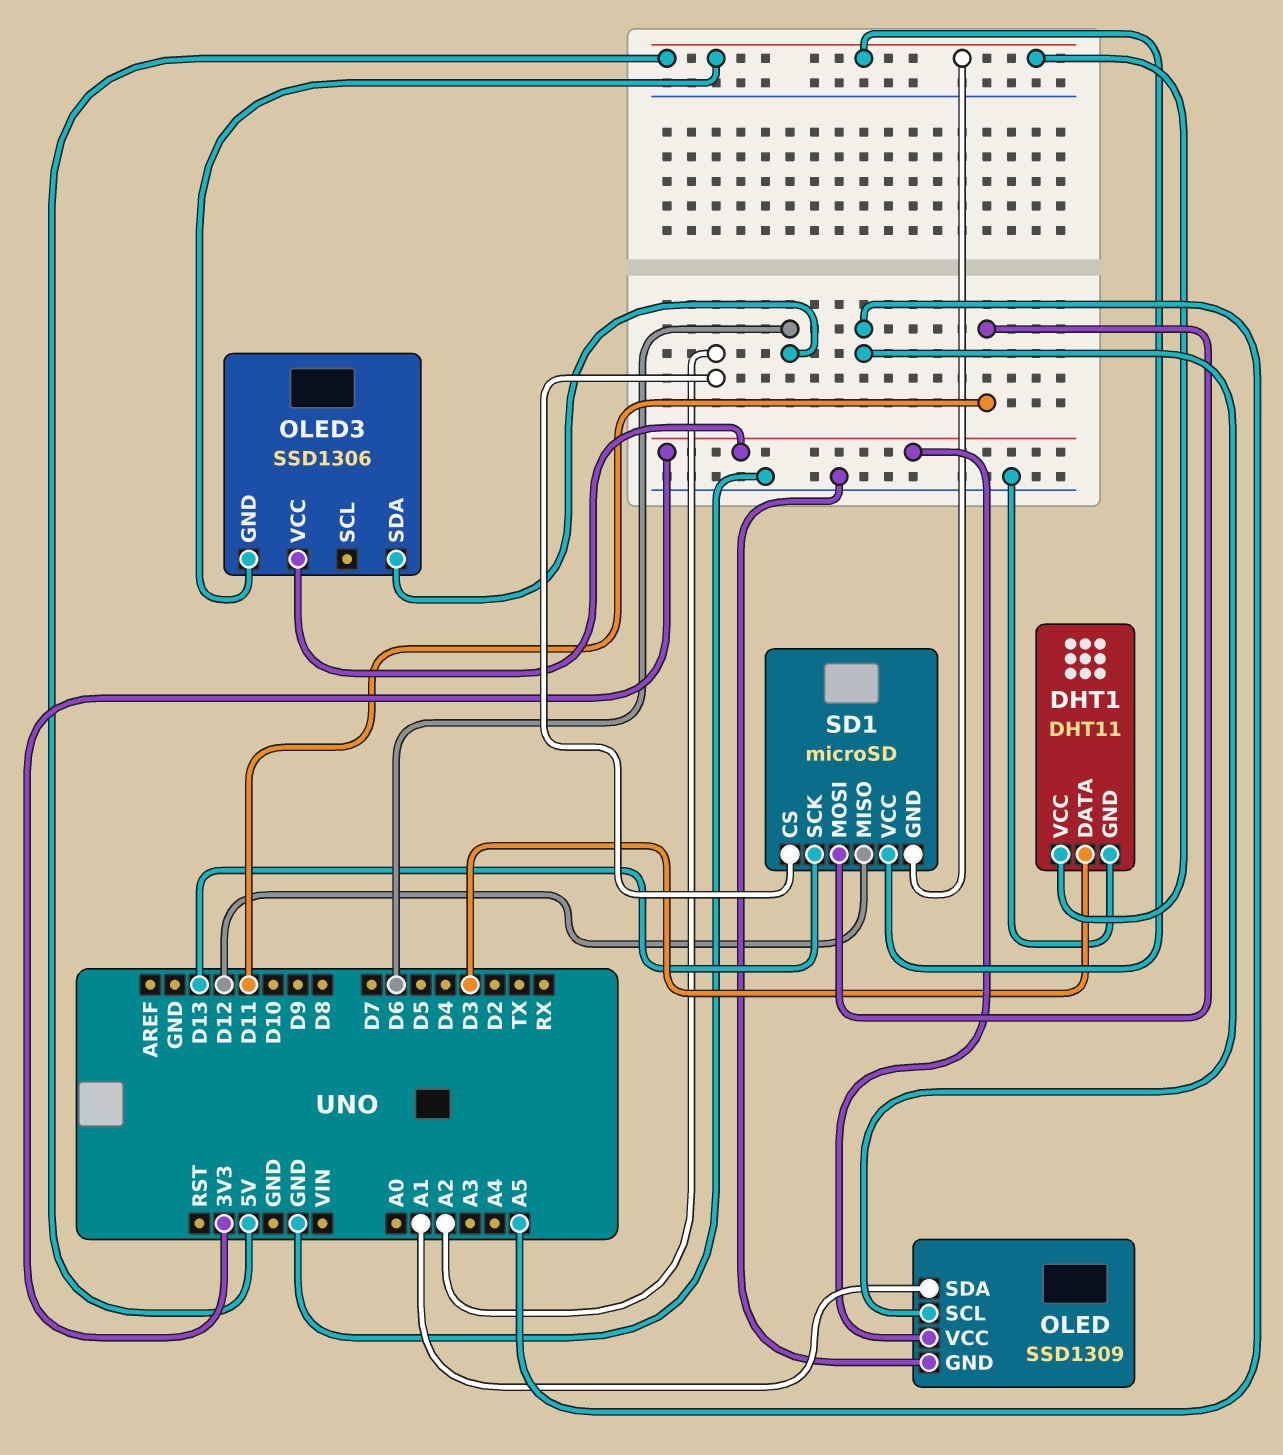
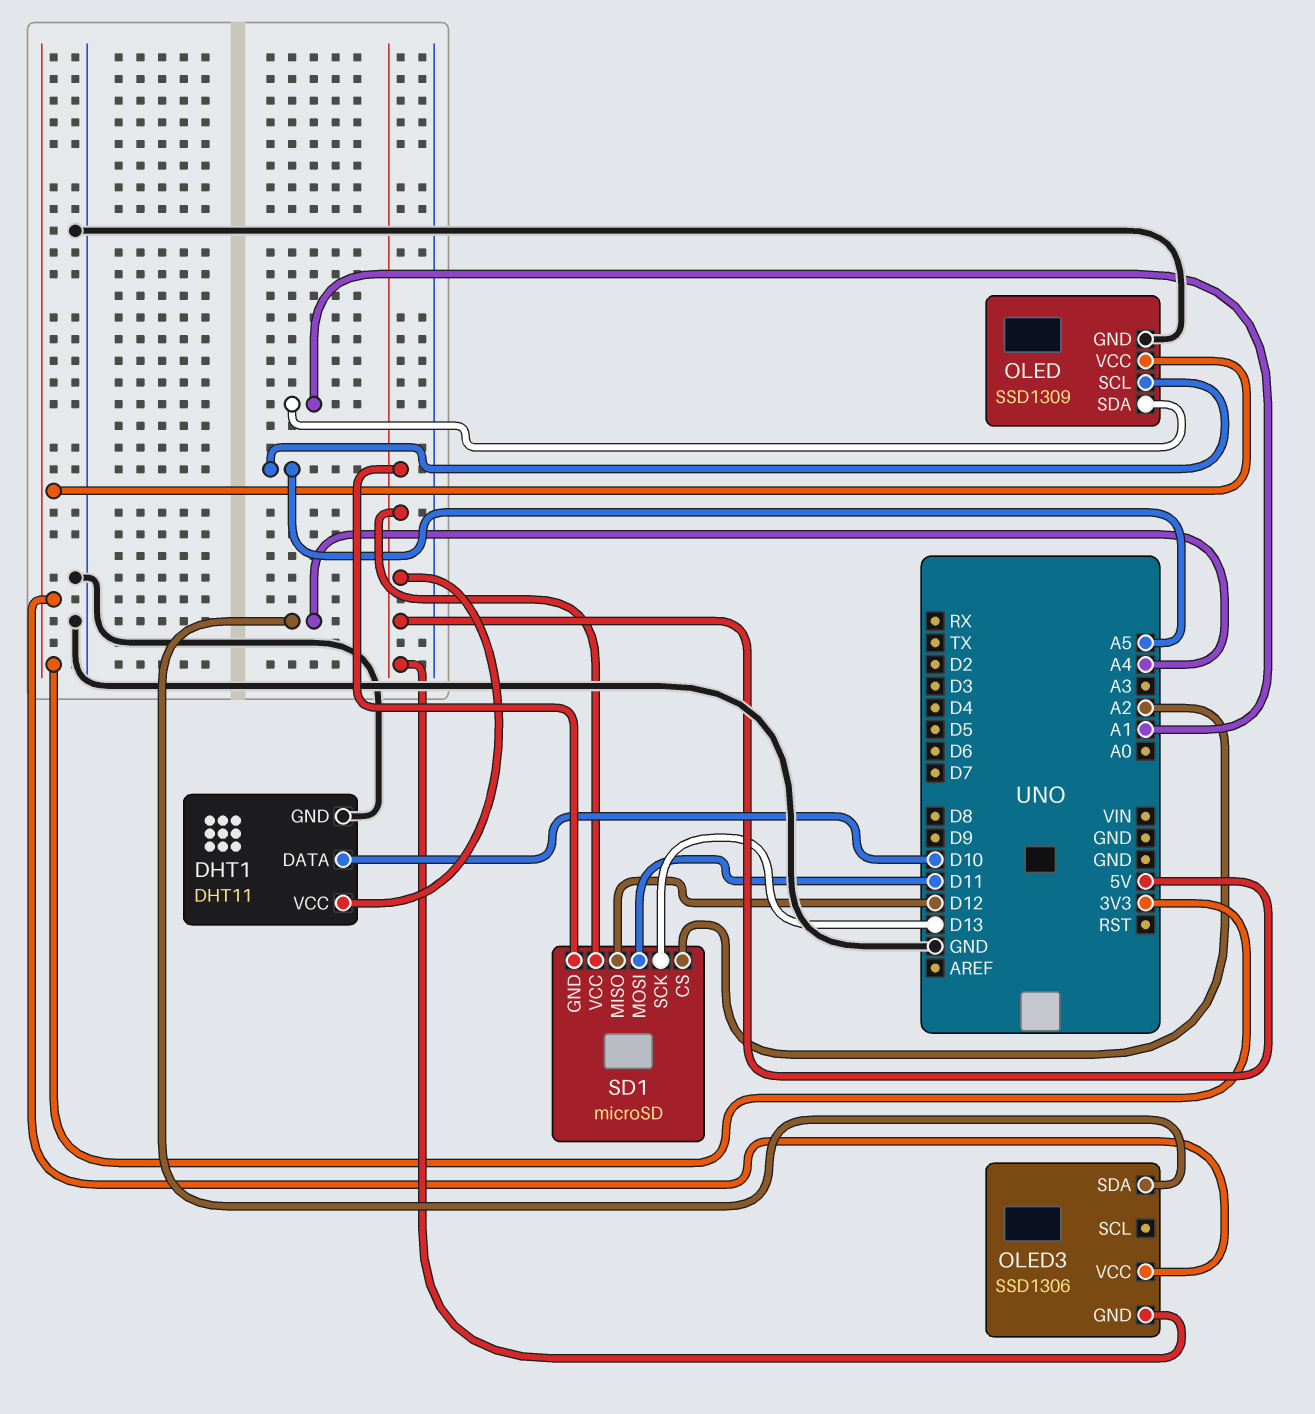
DHT1 pin DATA: D3 -> D10
OLED3 pin SDA: D6 -> A4

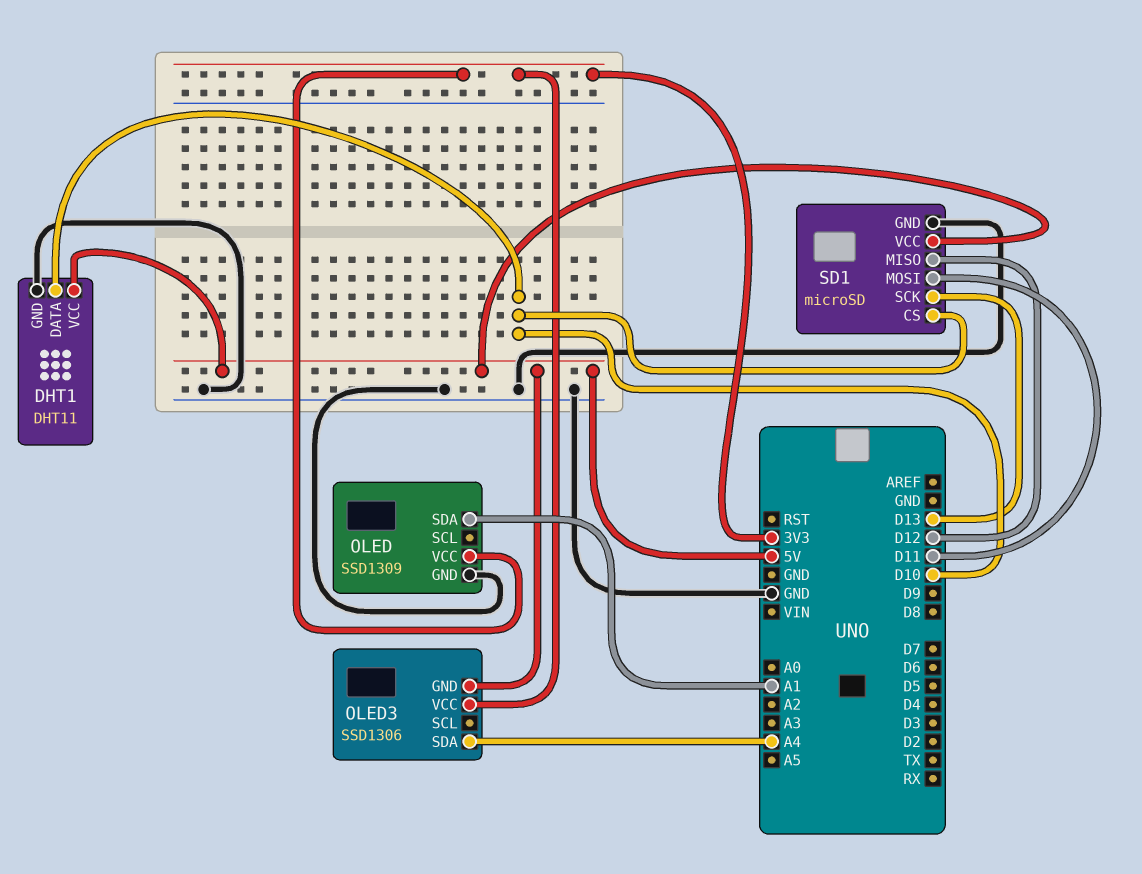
OLED pin SCL: A5 -> none
SD1 pin CS: A2 -> D10
SD1 pin GND: 5V -> GND

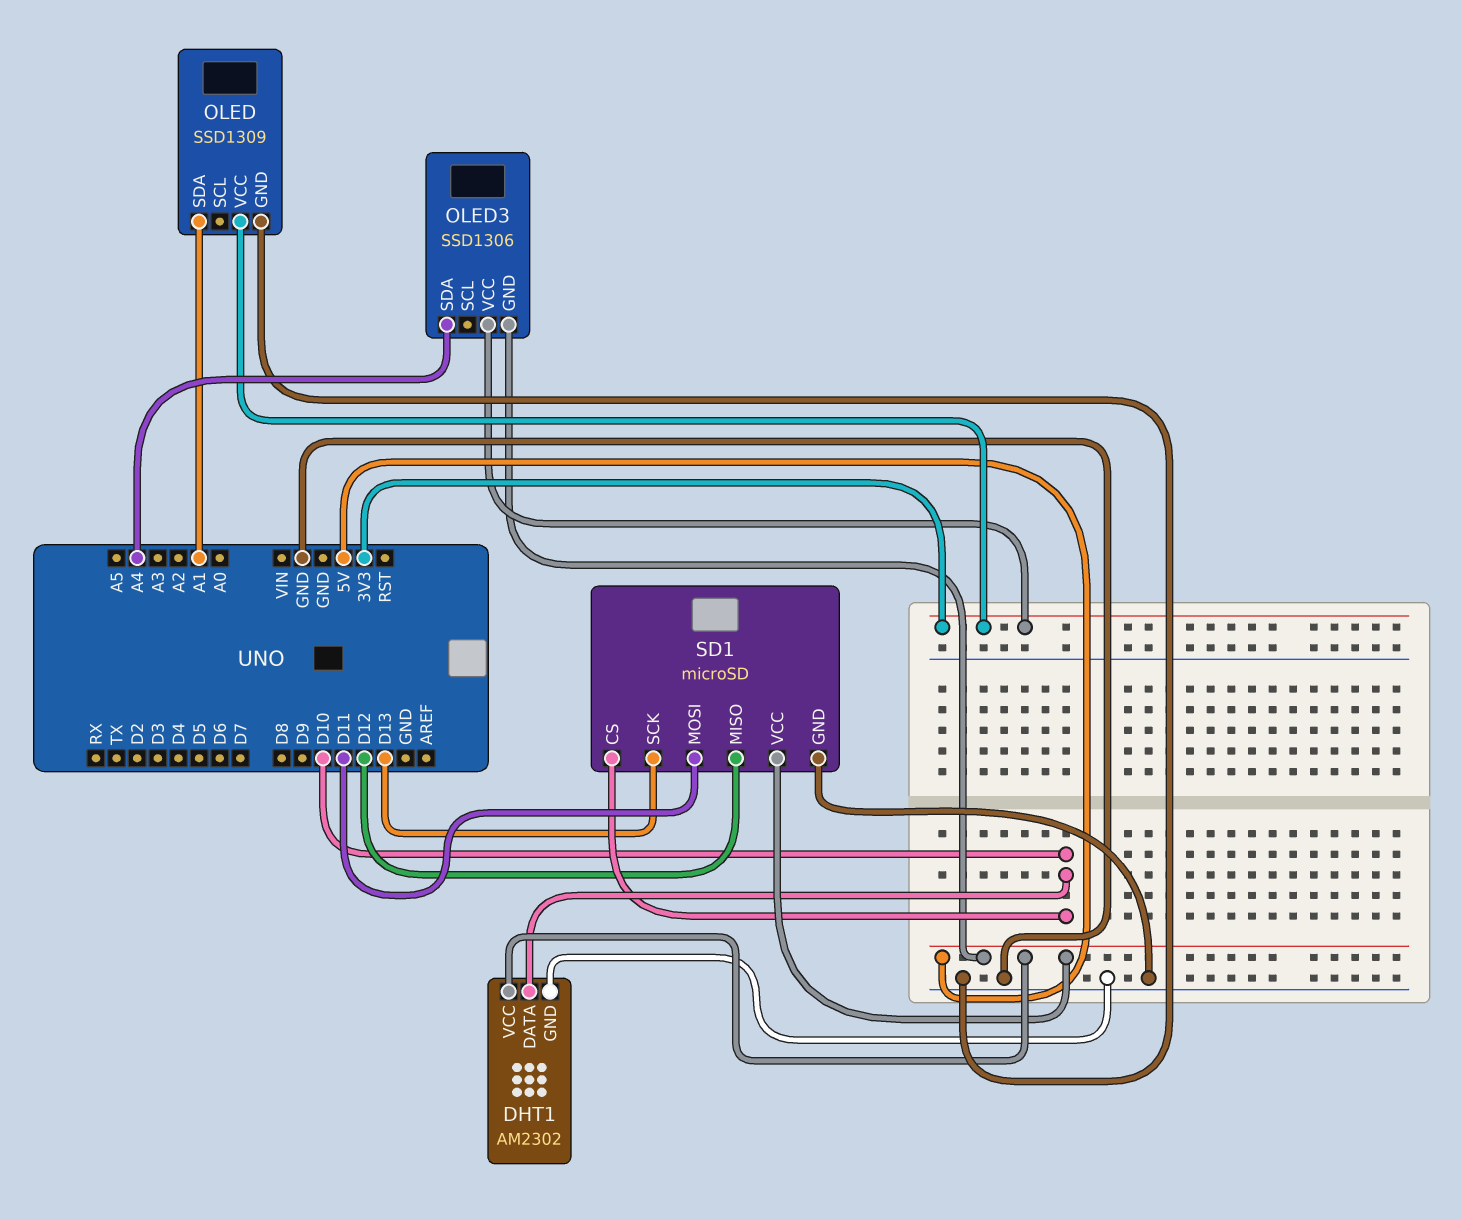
DHT1: DHT11 -> AM2302

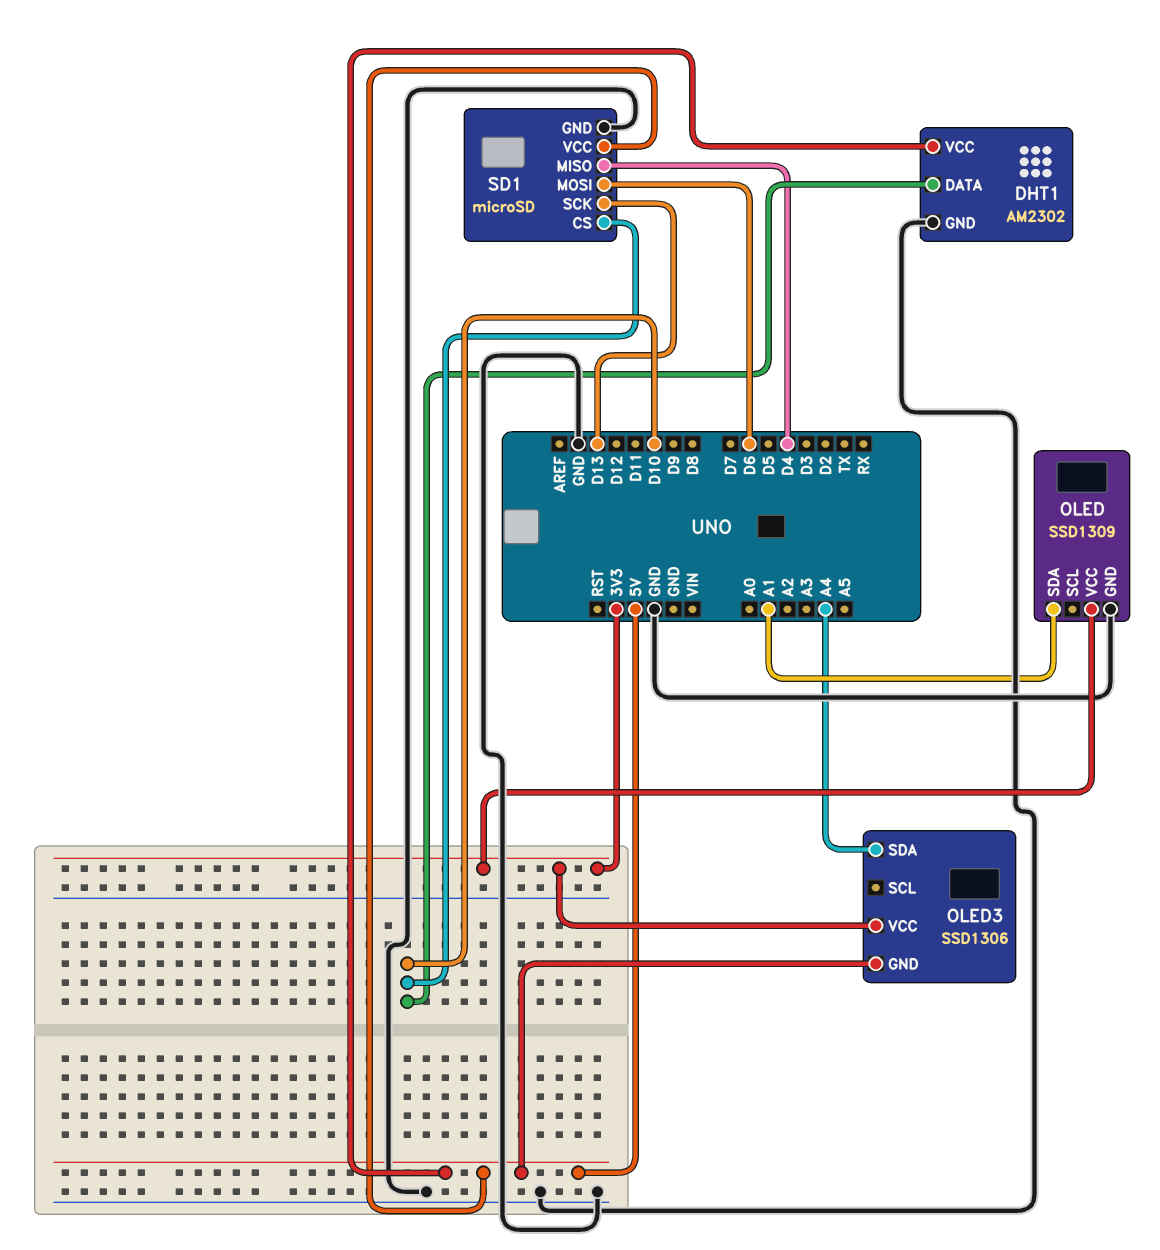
SD1 pin MISO: D12 -> D4
SD1 pin MOSI: D11 -> D6

